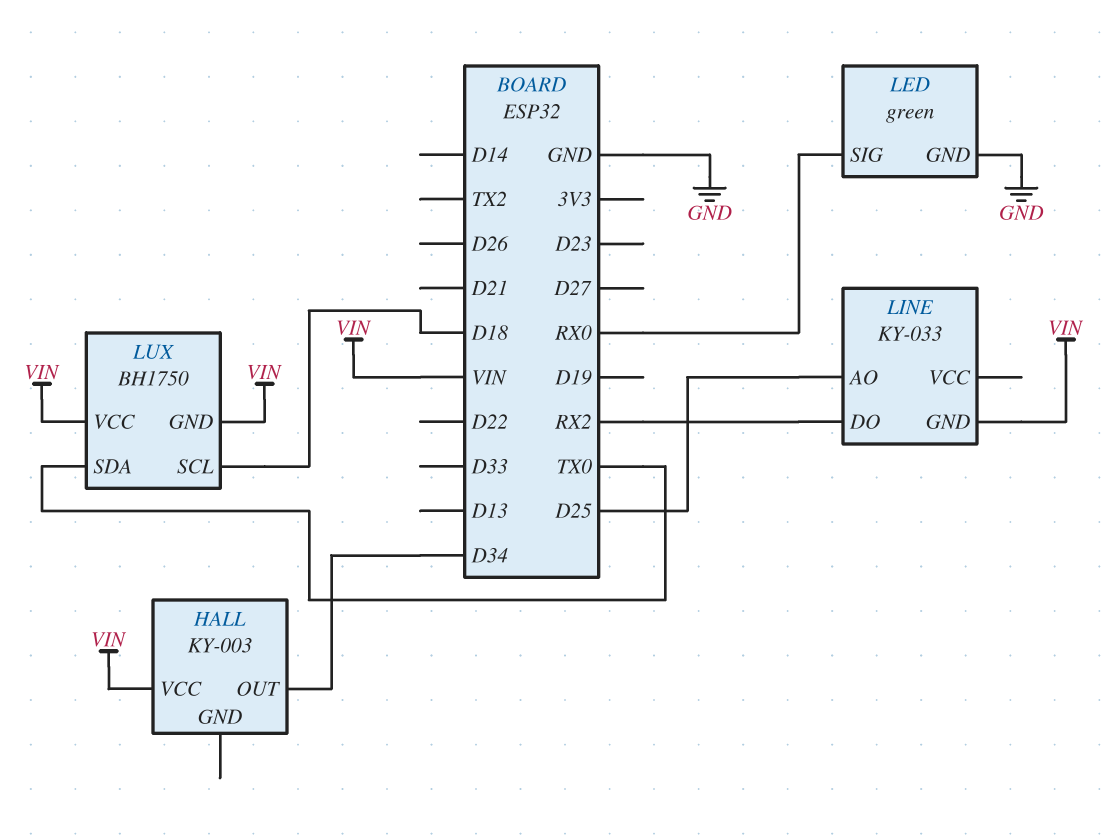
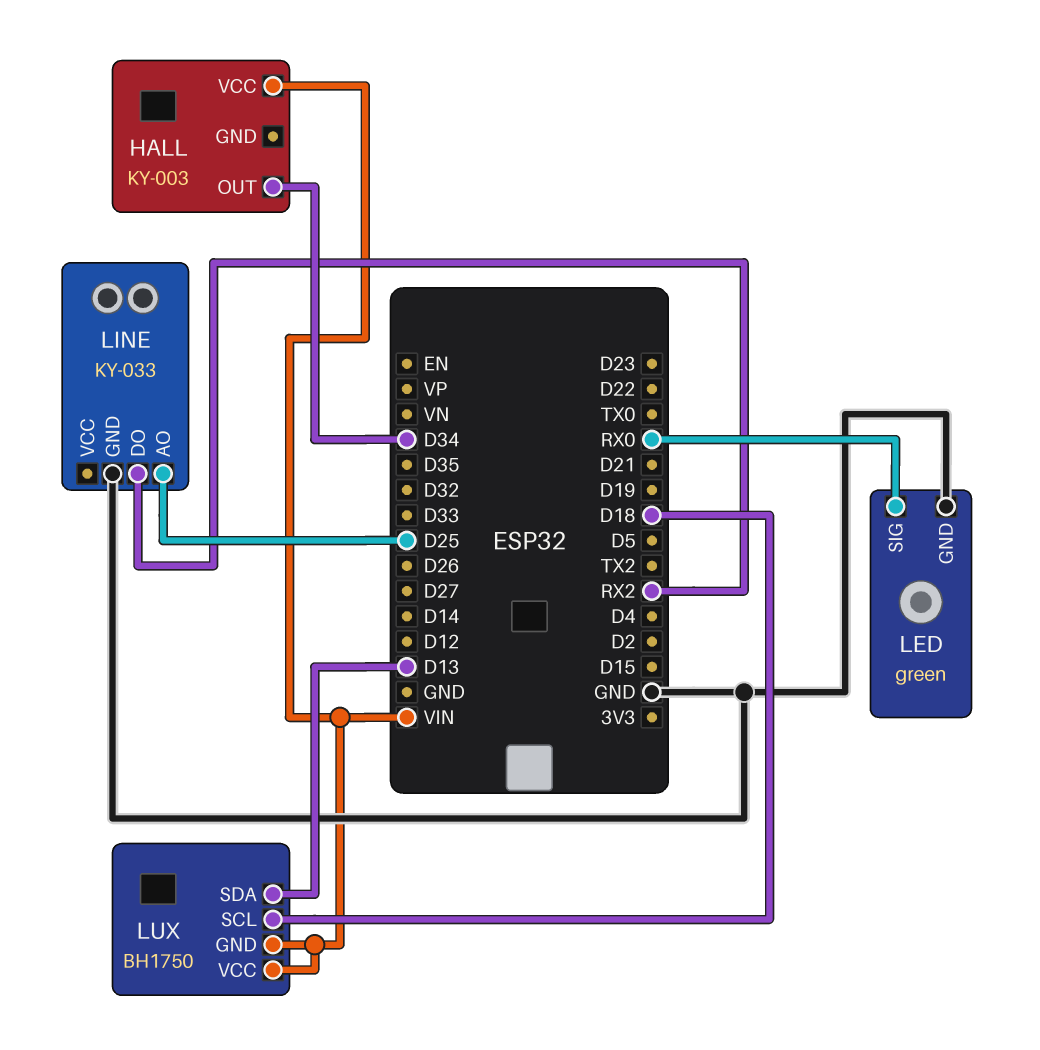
LINE pin GND: VIN -> GND
LUX pin SDA: TX0 -> D13

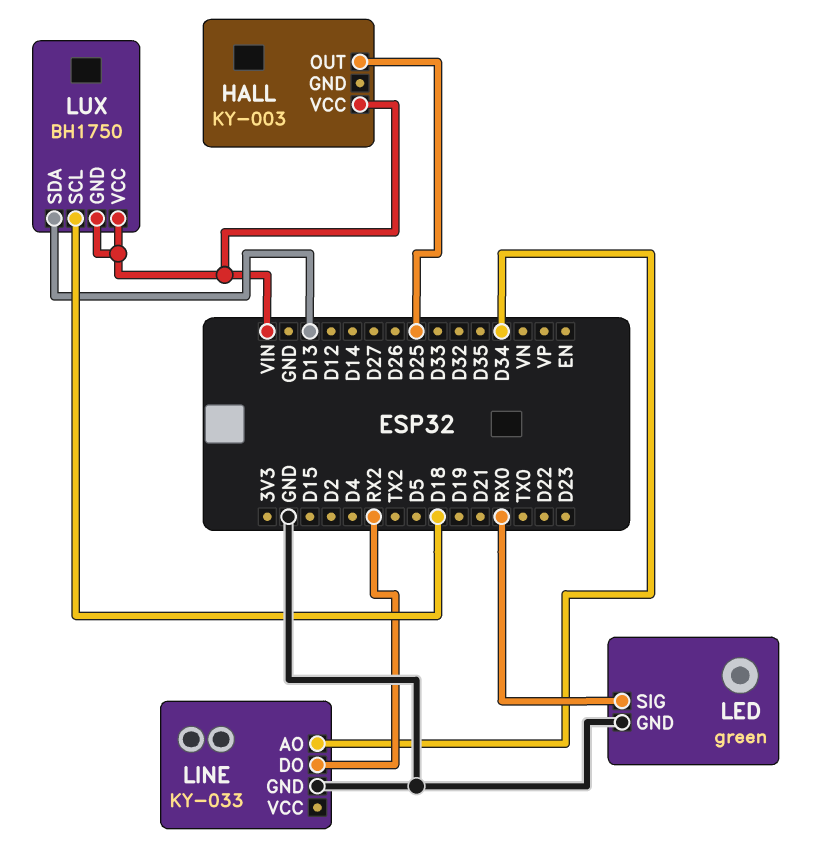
HALL pin OUT: D34 -> D25
LINE pin AO: D25 -> D34

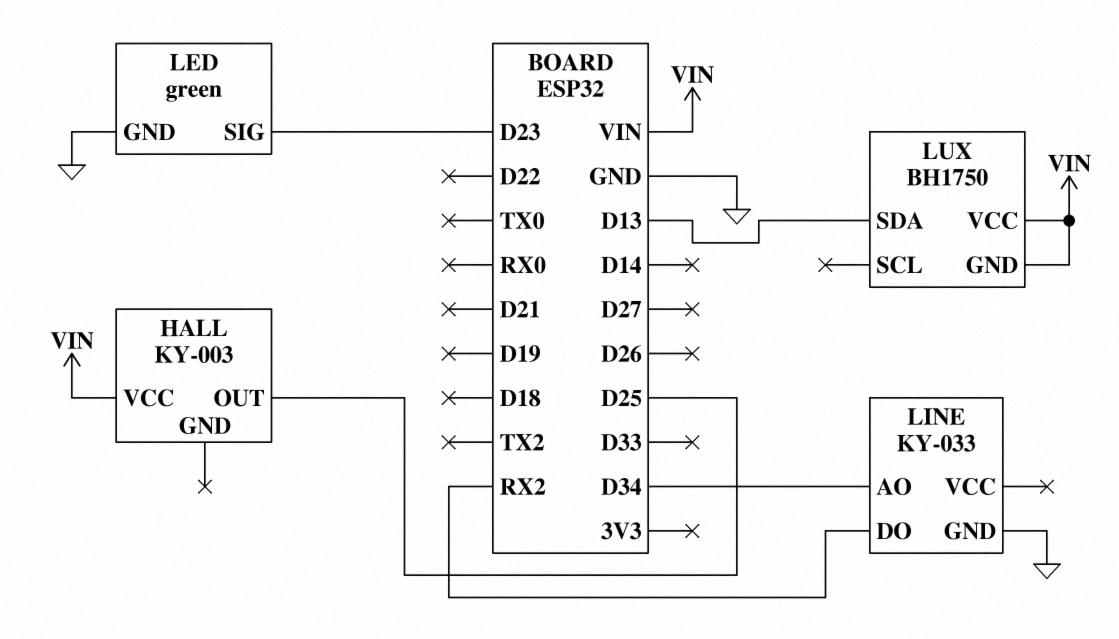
LED pin SIG: RX0 -> D23
LUX pin SCL: D18 -> none

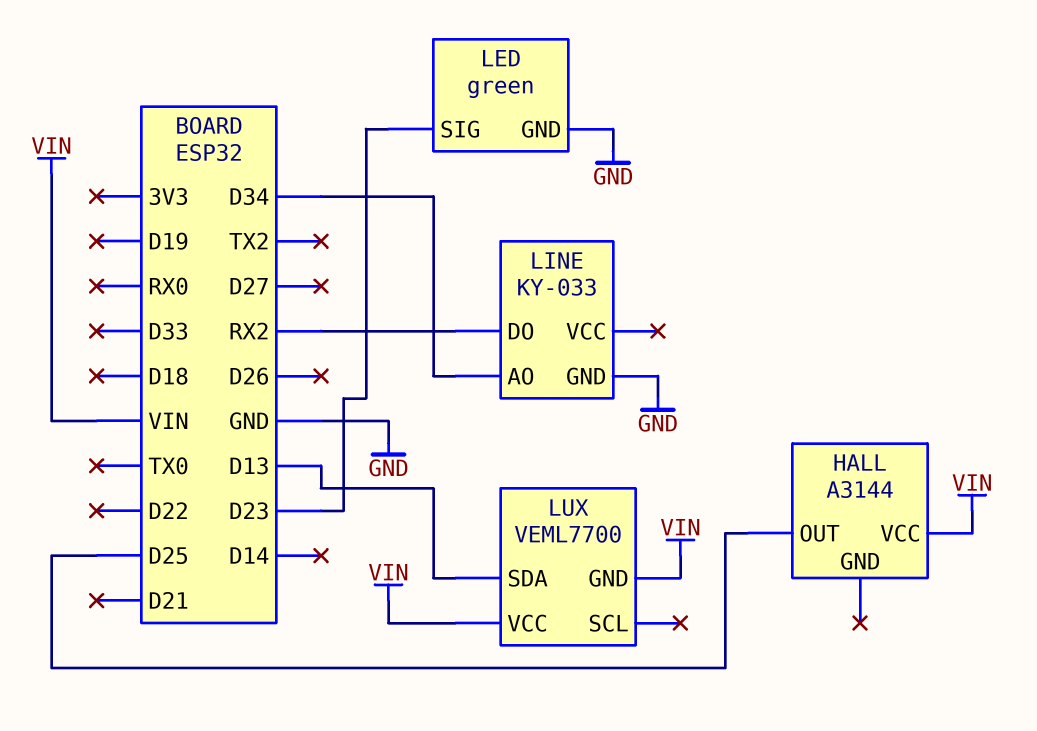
HALL: KY-003 -> A3144
LUX: BH1750 -> VEML7700

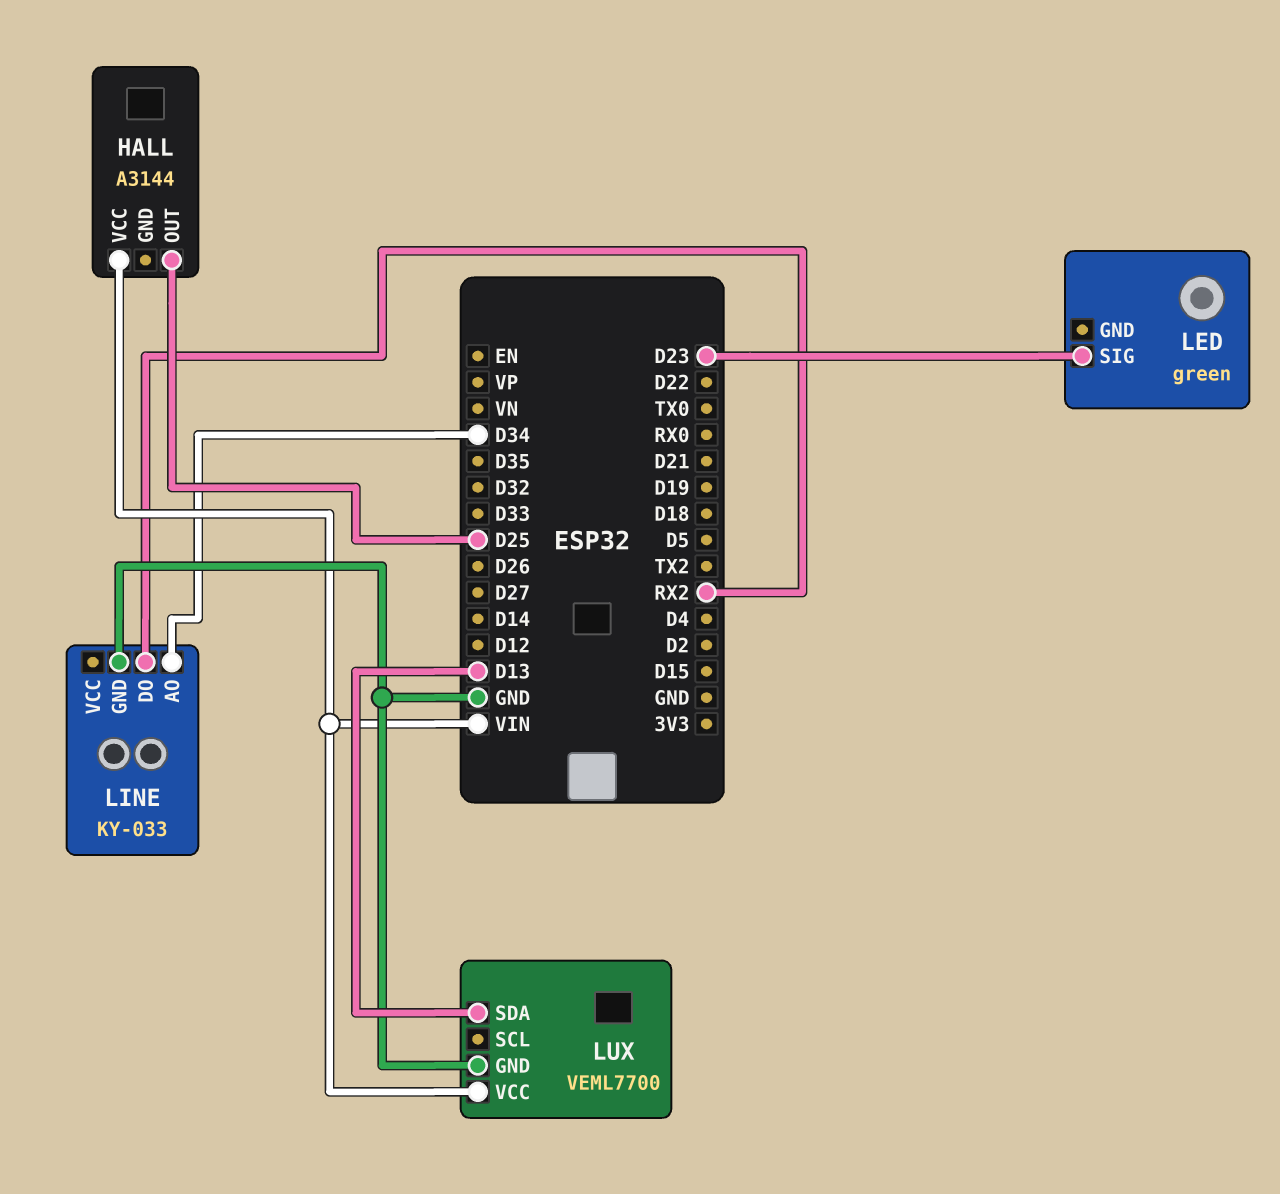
LED pin GND: GND -> none
LUX pin GND: VIN -> GND

